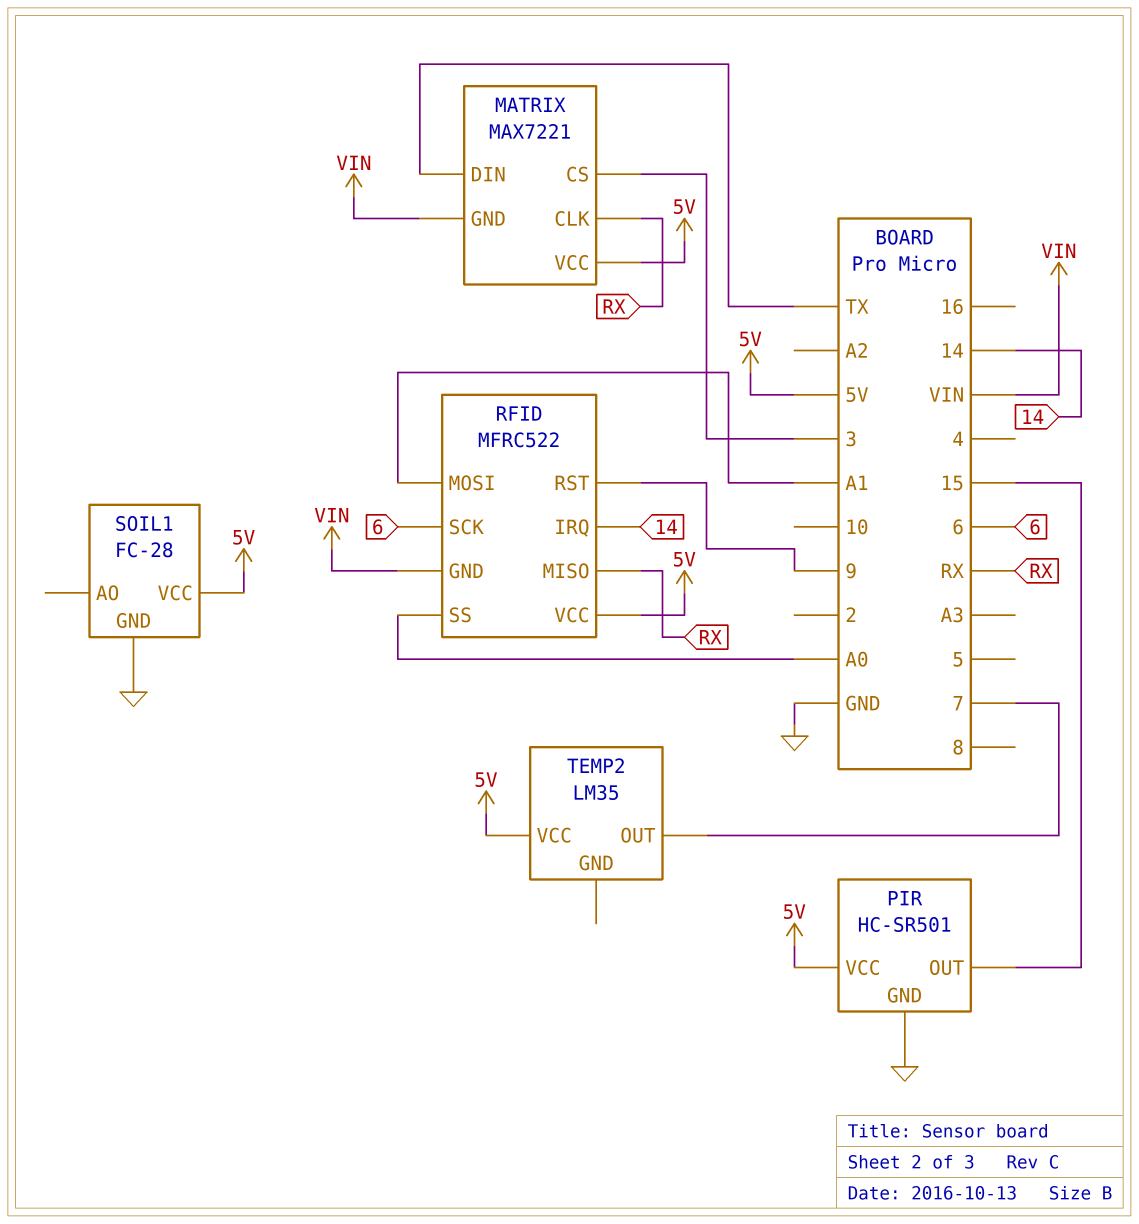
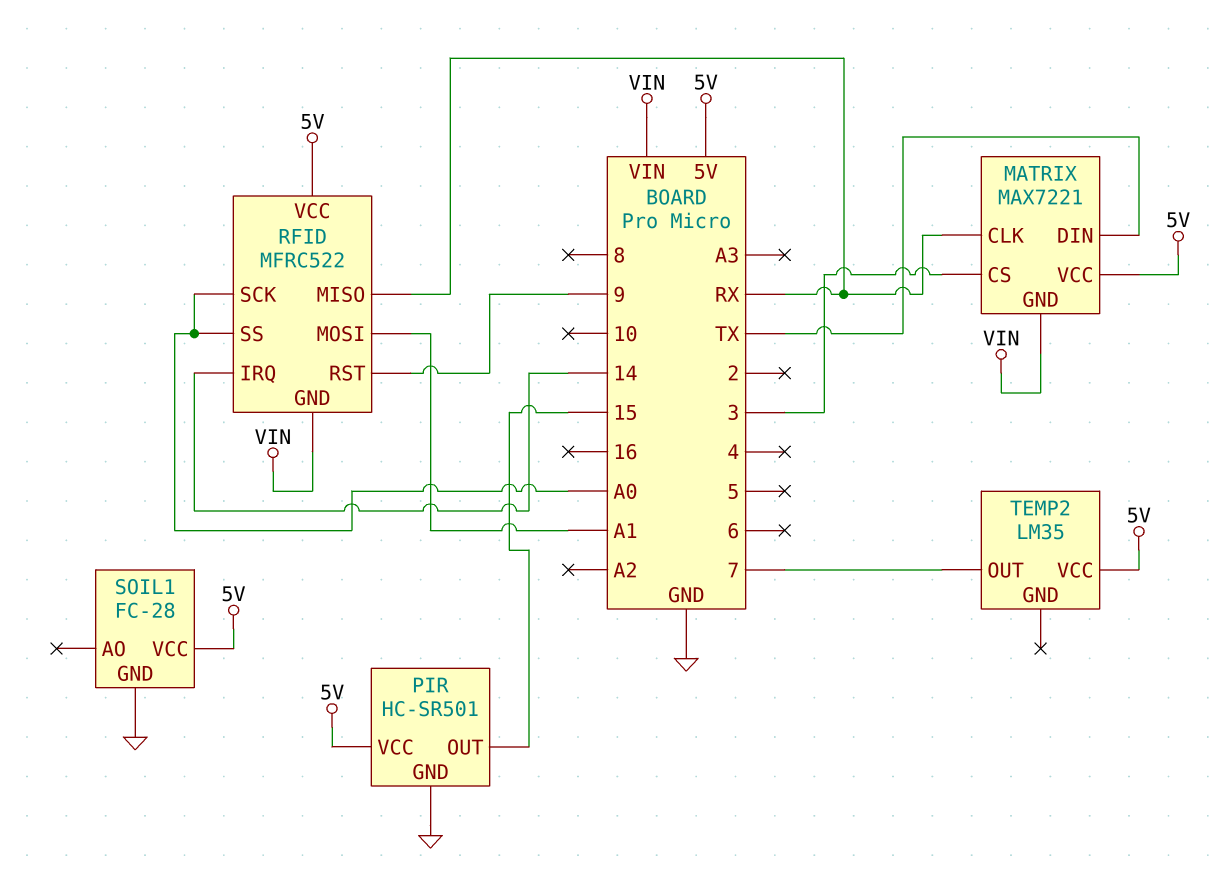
RFID pin SCK: 6 -> A0

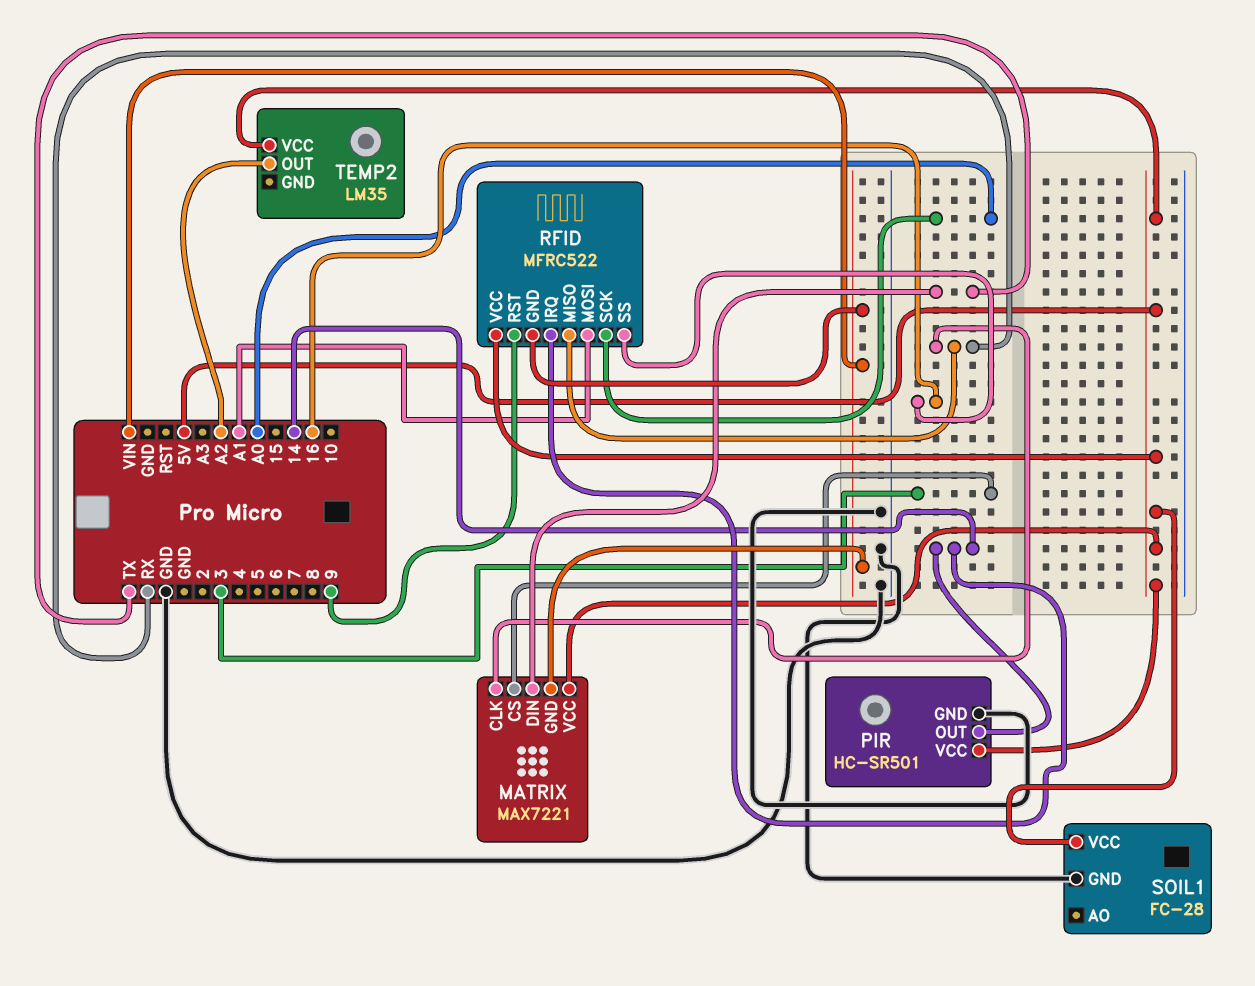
PIR pin OUT: 15 -> 14
RFID pin SS: A0 -> 16
TEMP2 pin OUT: 7 -> A2

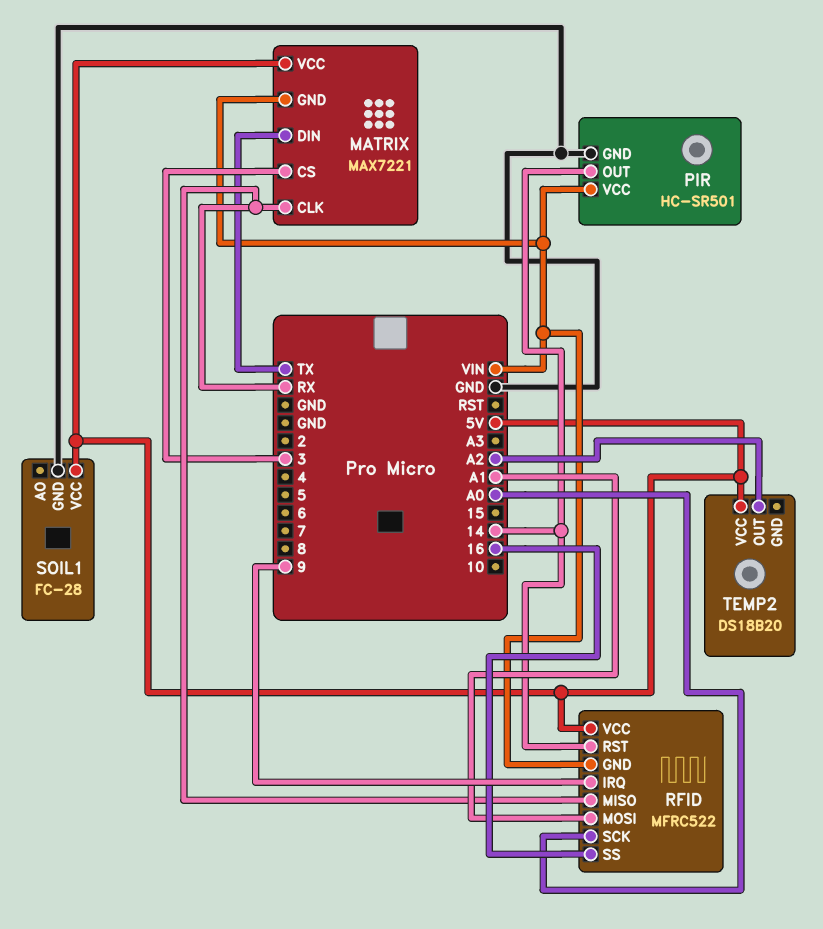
PIR pin VCC: 5V -> VIN
RFID pin IRQ: 14 -> 9
RFID pin RST: 9 -> 14
TEMP2: LM35 -> DS18B20

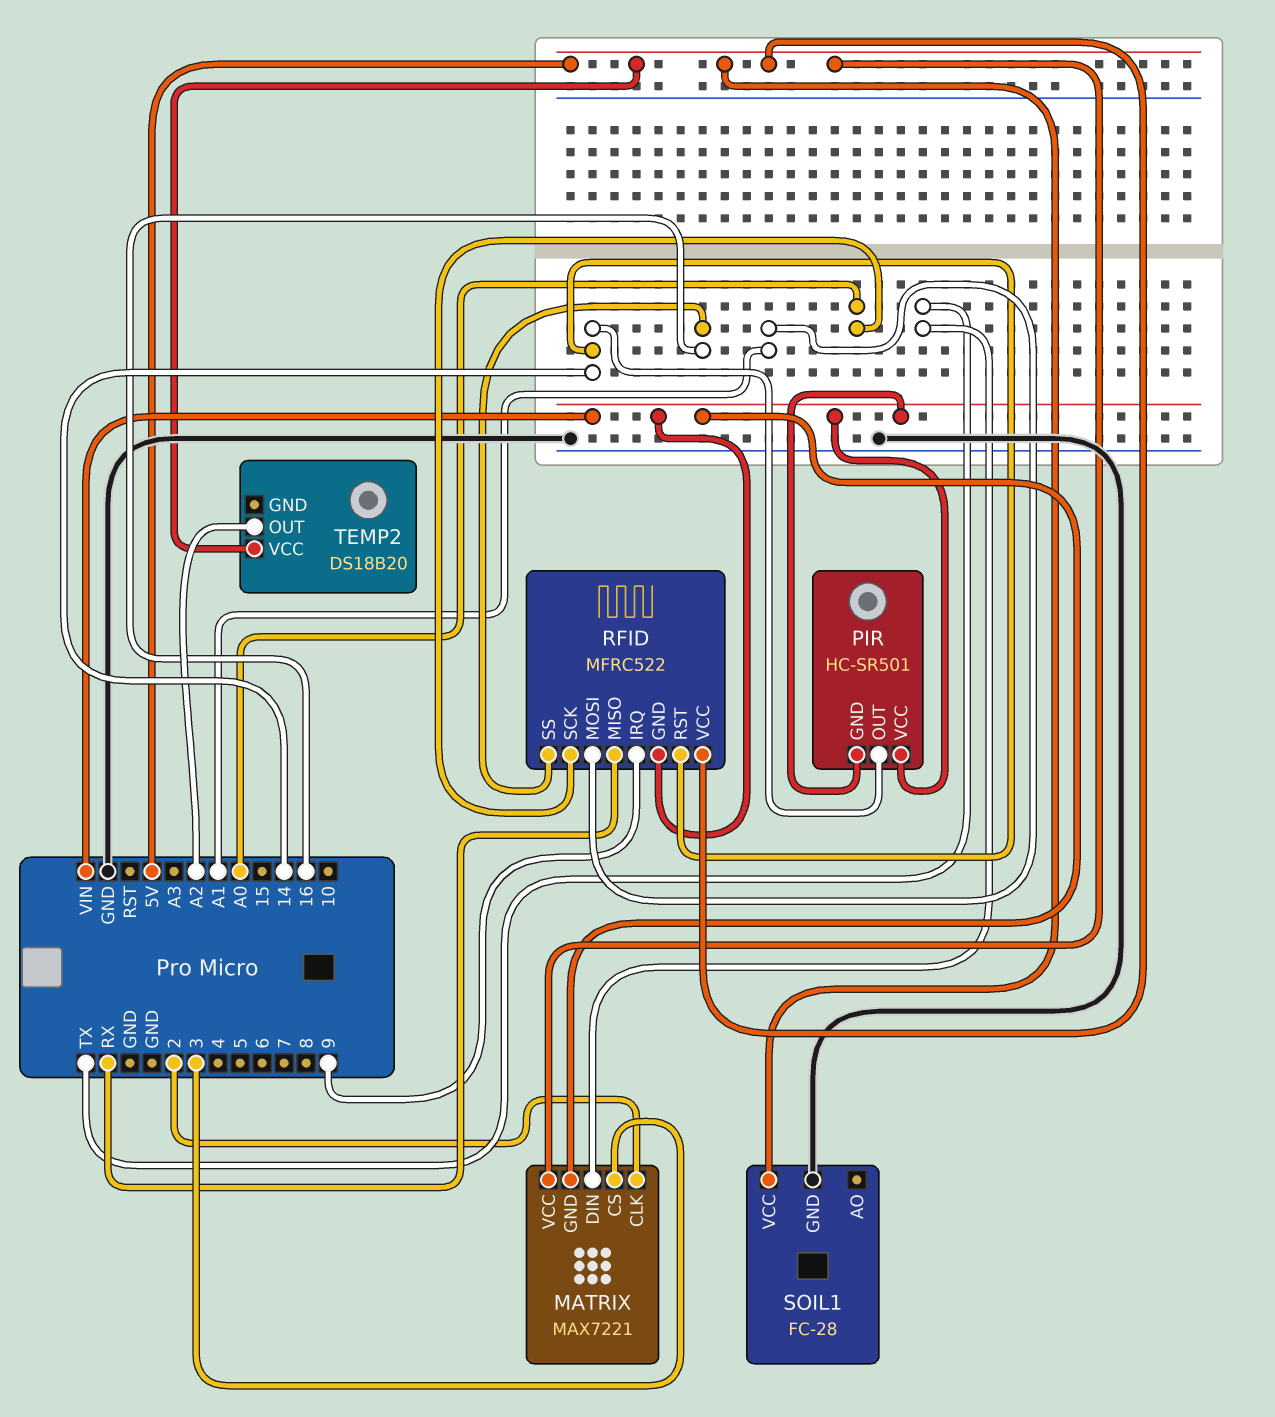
MATRIX pin CLK: RX -> 2
PIR pin GND: GND -> VIN

